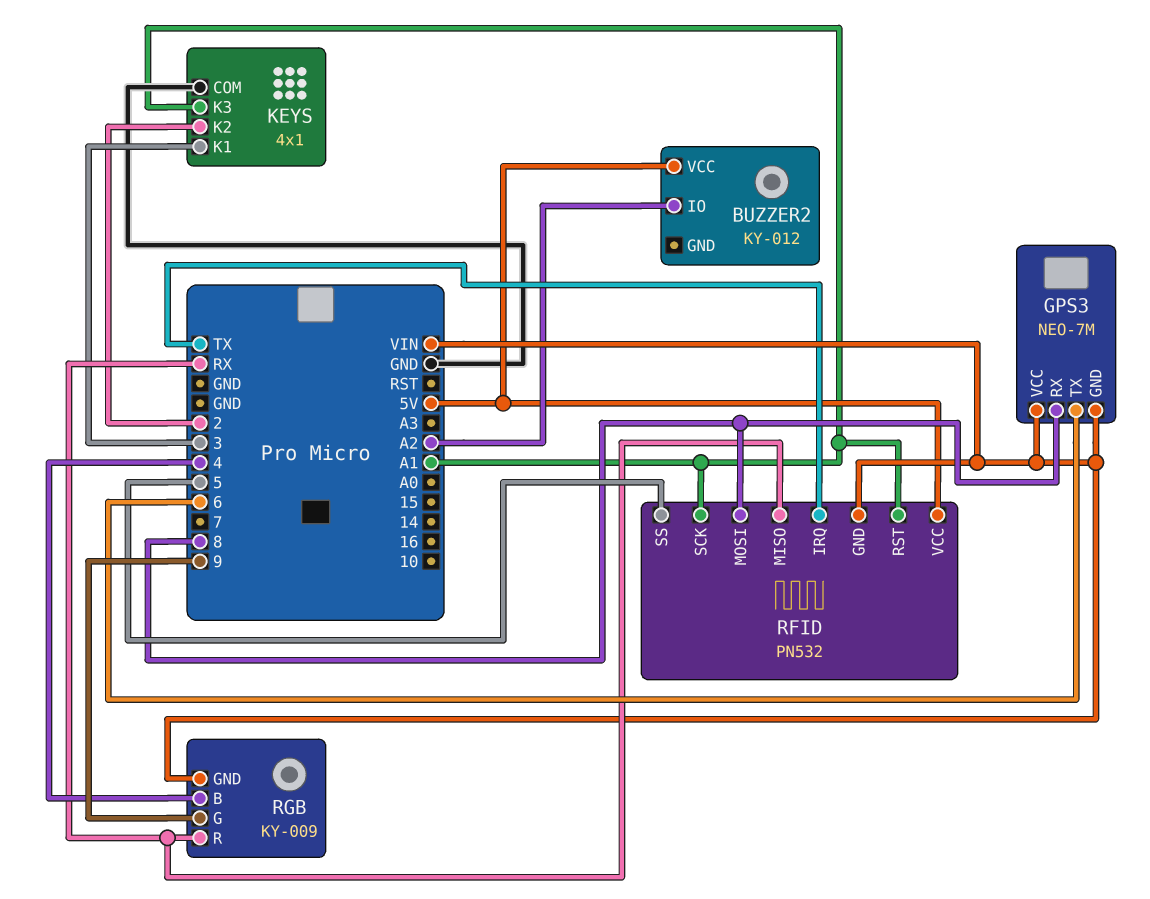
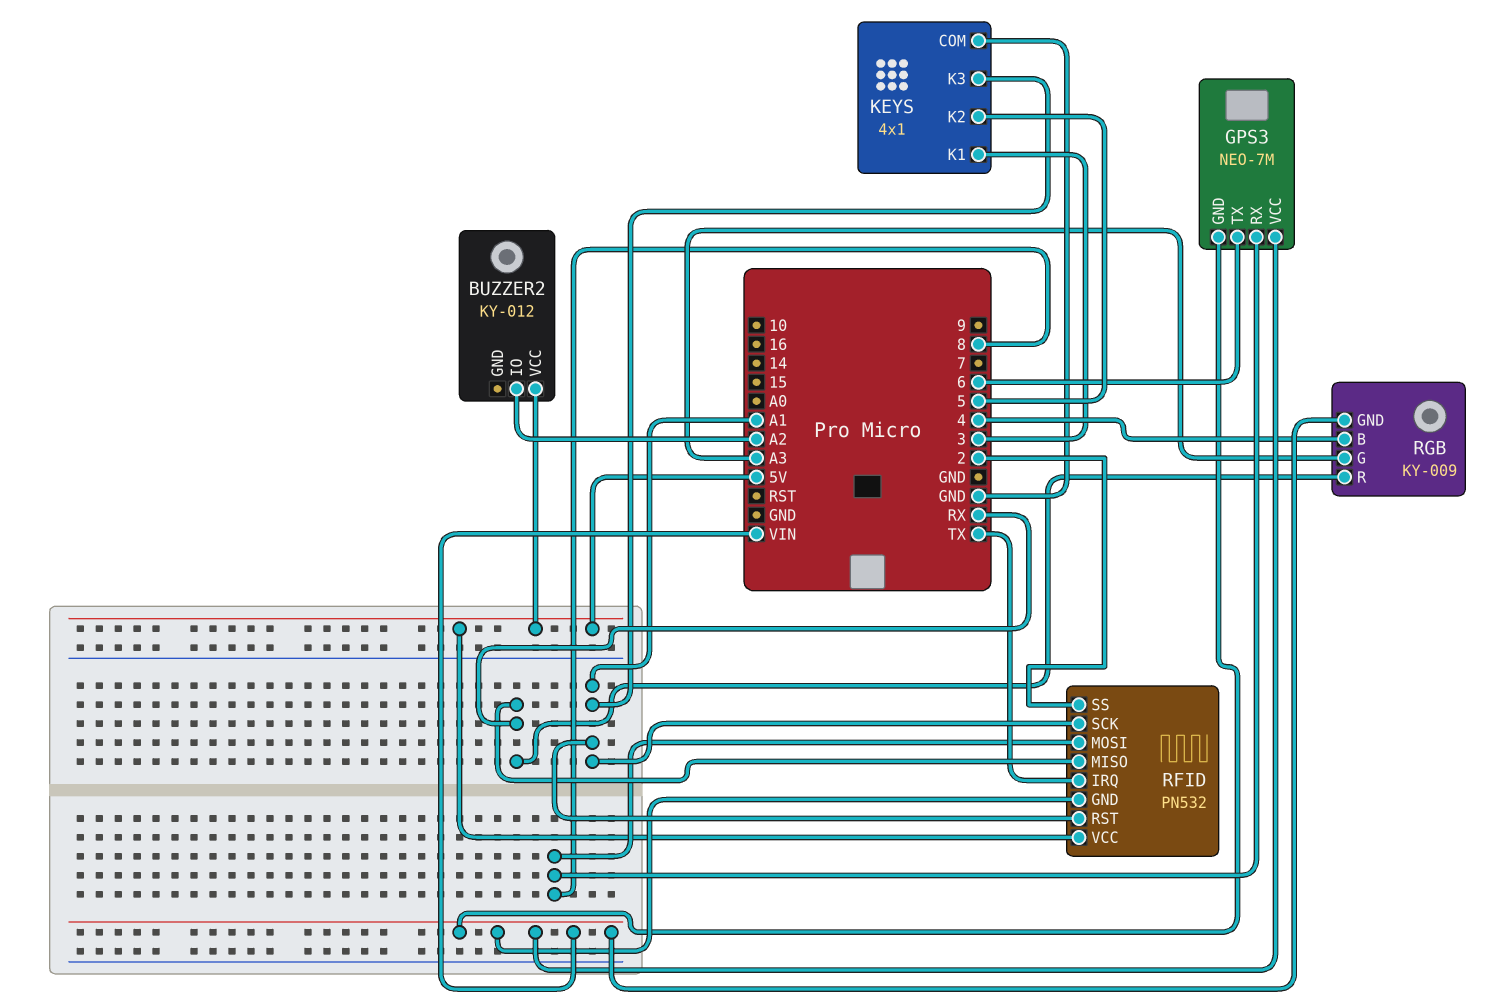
KEYS pin K2: 2 -> 5
RFID pin SS: 5 -> 2
RGB pin G: 9 -> A3

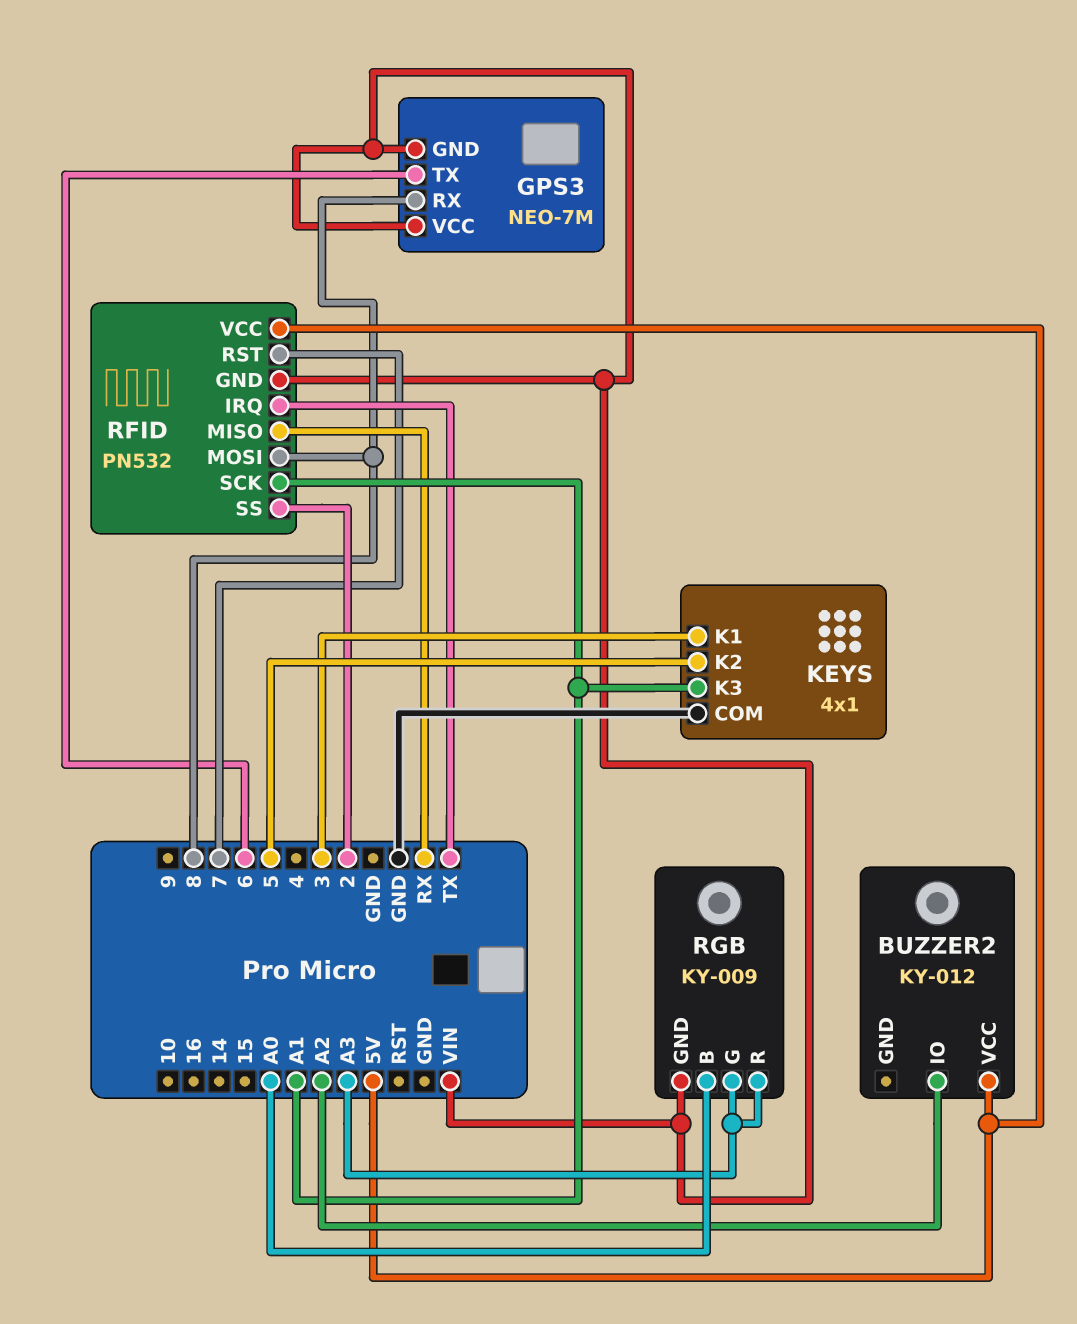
RFID pin RST: A1 -> 7
RGB pin B: 4 -> A0
RGB pin R: RX -> A3

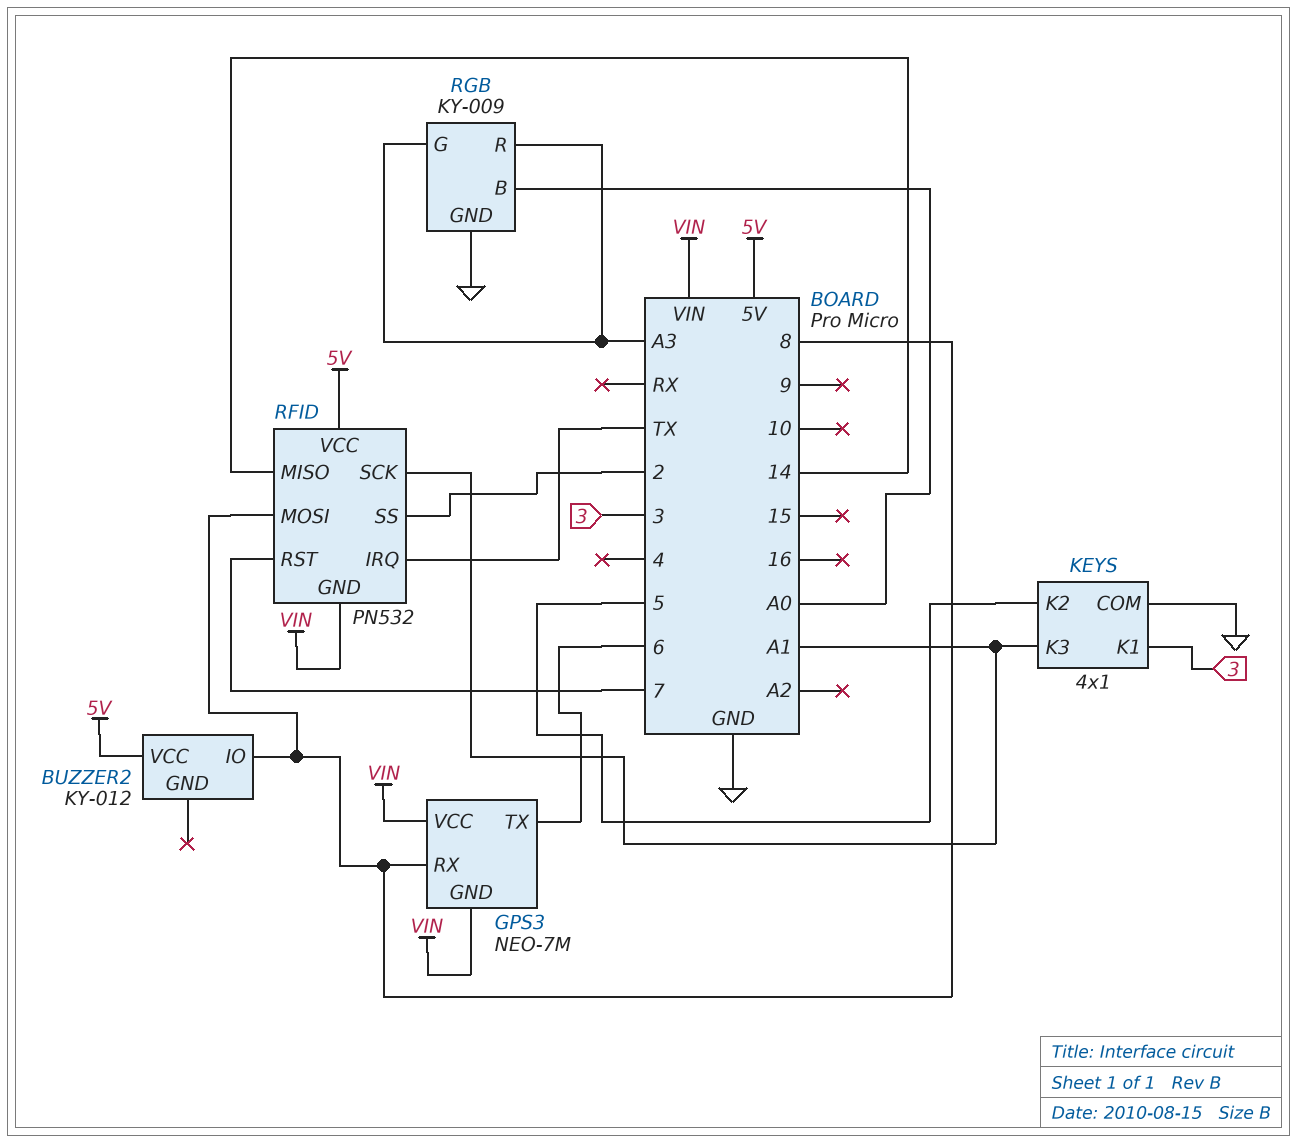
BUZZER2 pin IO: A2 -> 8
RFID pin MISO: RX -> 14
RGB pin GND: VIN -> GND

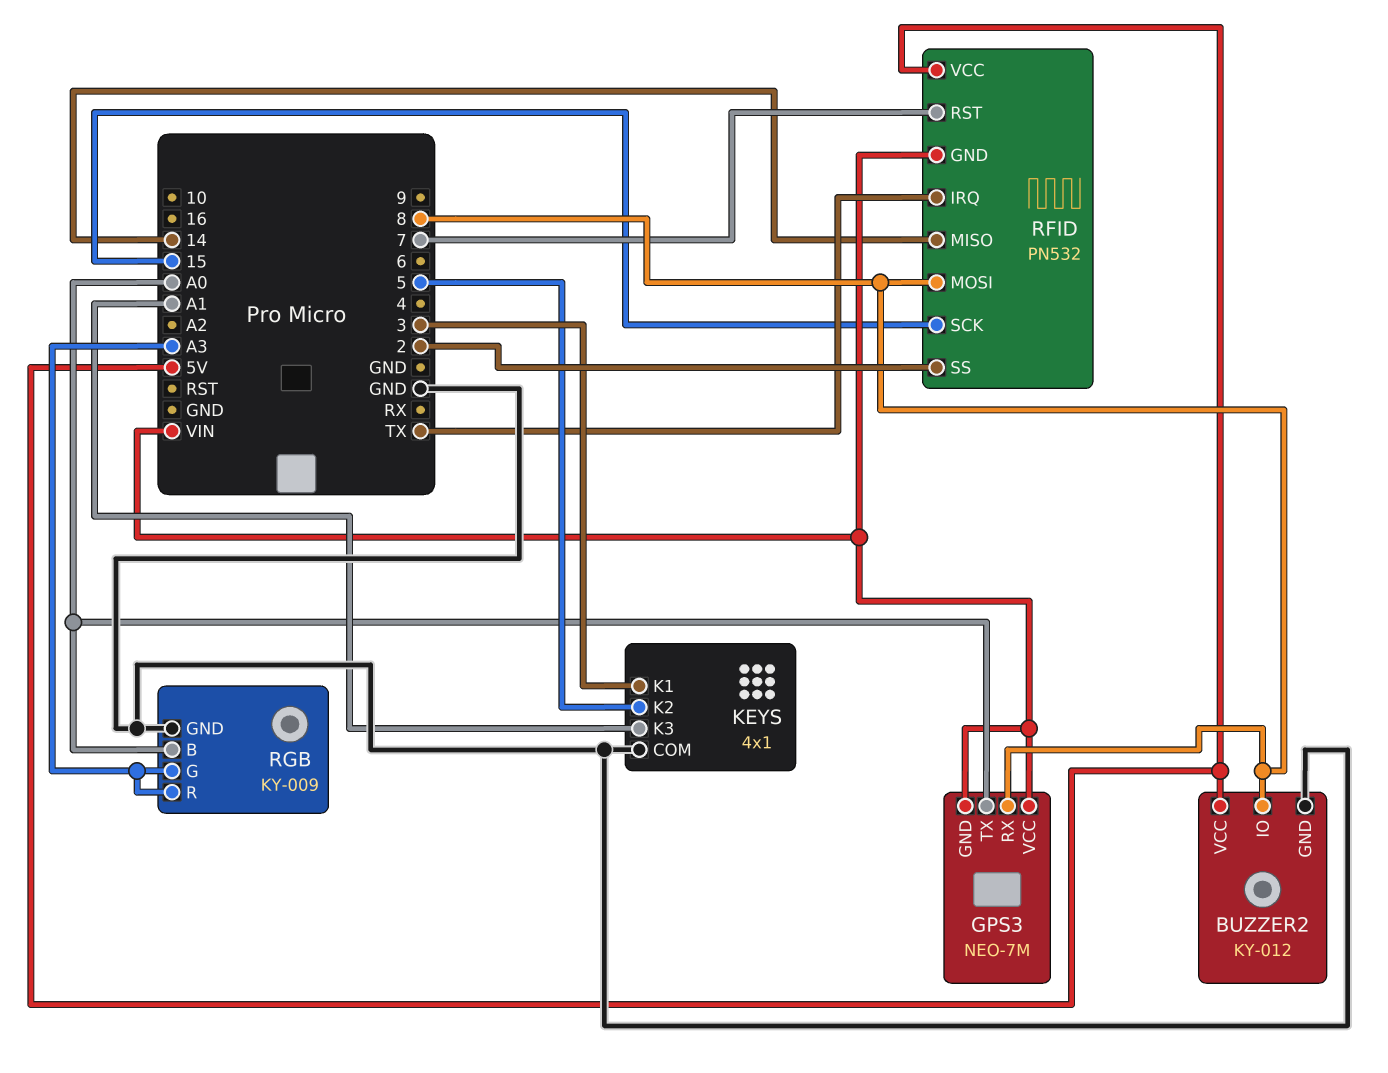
BUZZER2 pin GND: none -> GND
GPS3 pin TX: 6 -> A0
RFID pin SCK: A1 -> 15

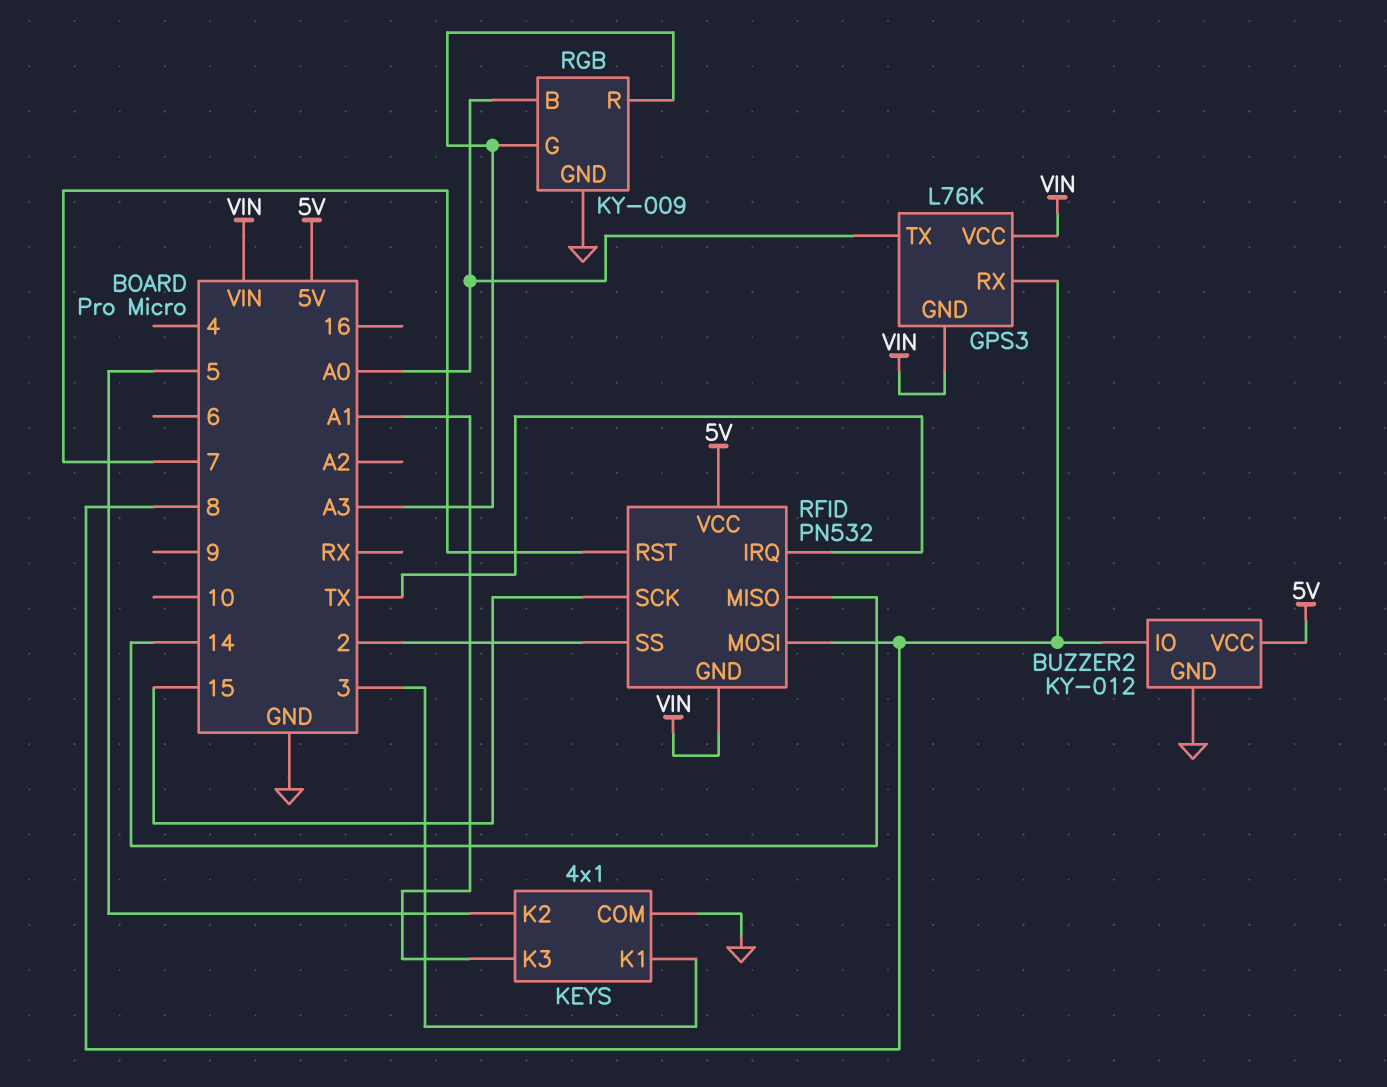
GPS3: NEO-7M -> L76K

